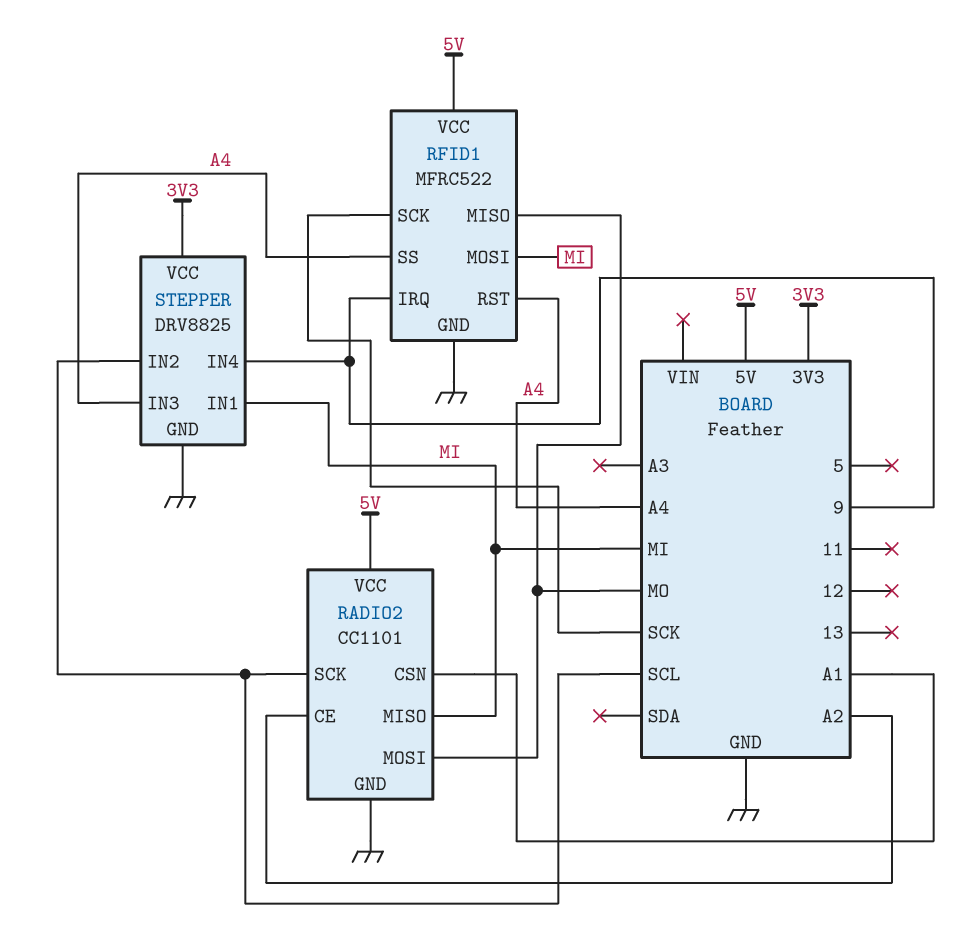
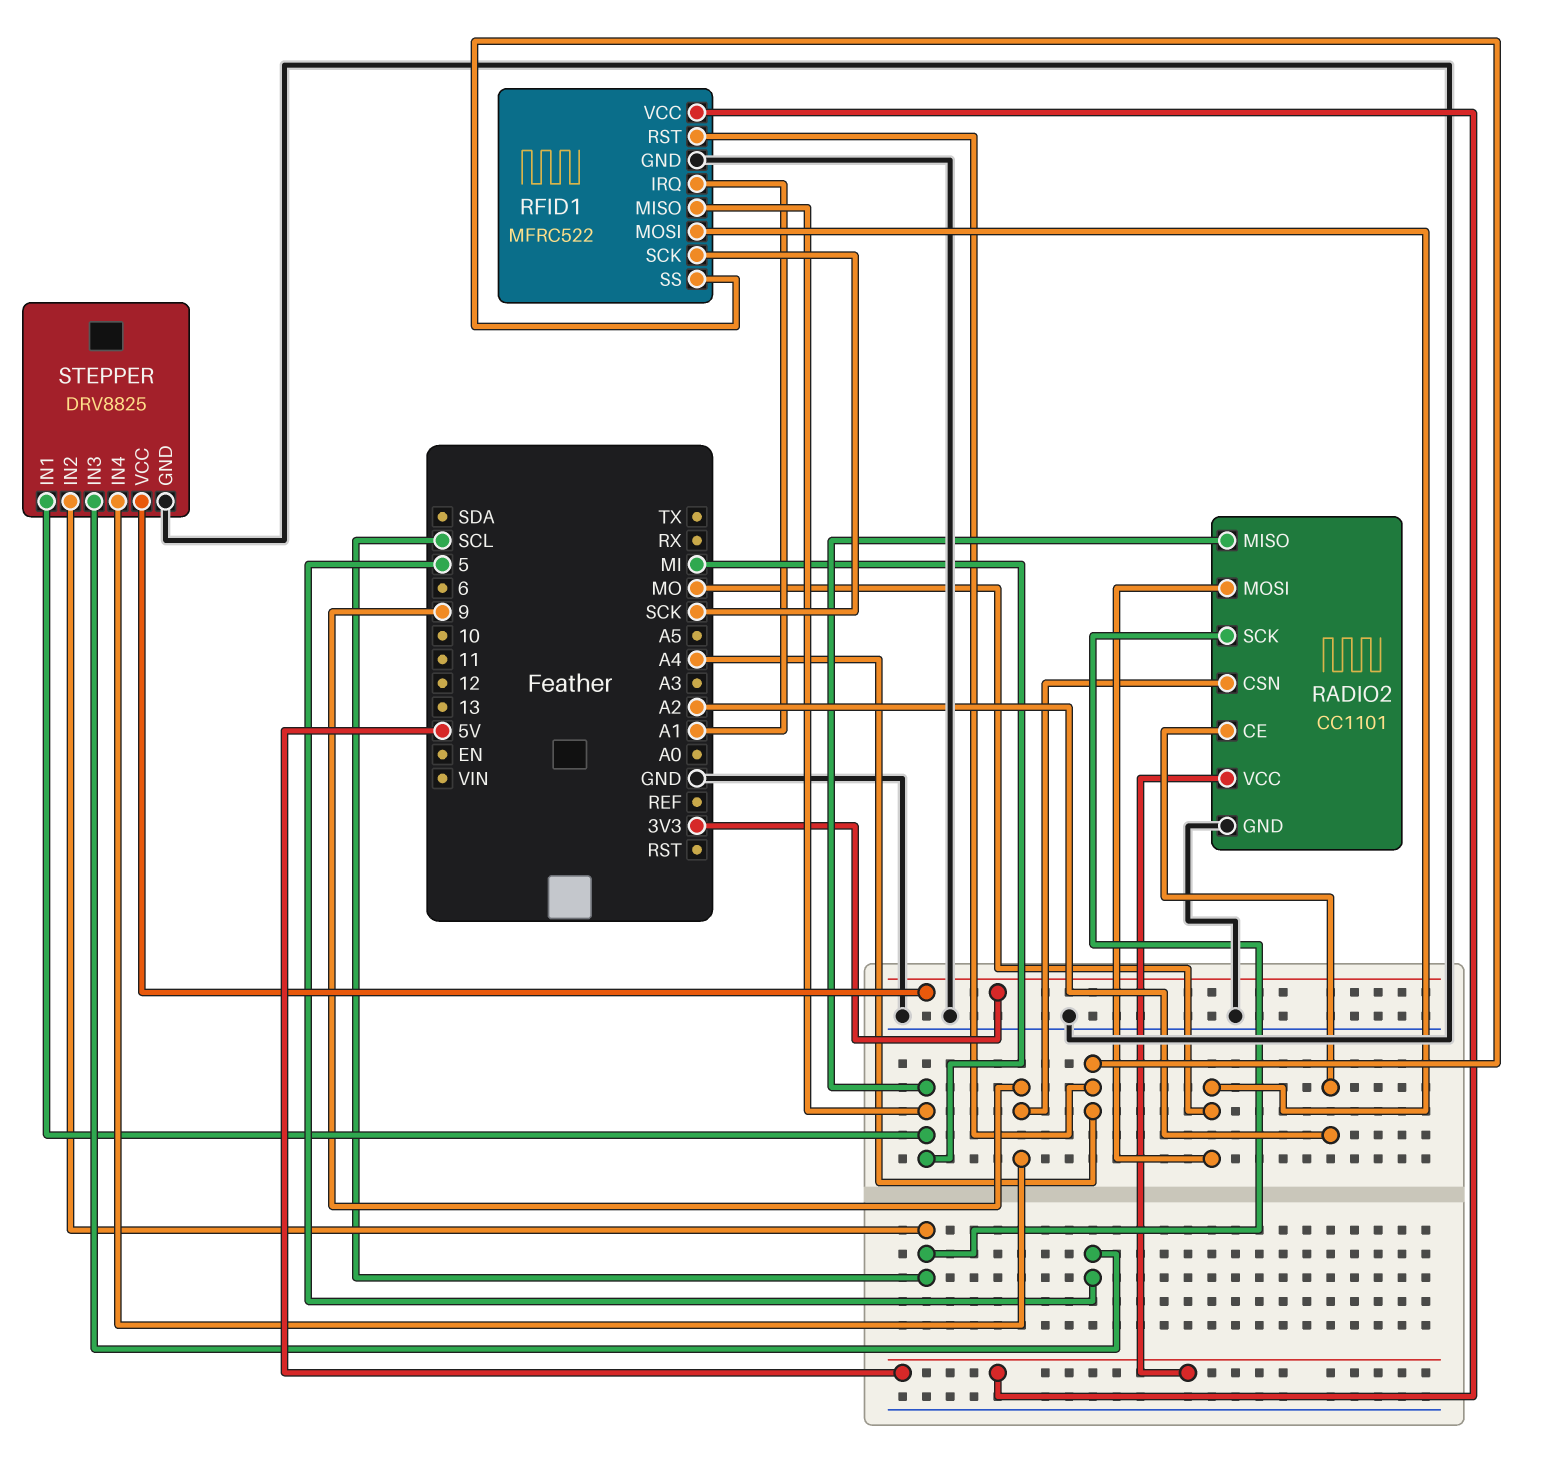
RADIO2 pin CSN: A1 -> 9
RFID1 pin IRQ: 9 -> A1
RFID1 pin MISO: MO -> MI
RFID1 pin MOSI: MI -> MO
STEPPER pin IN3: A4 -> 5

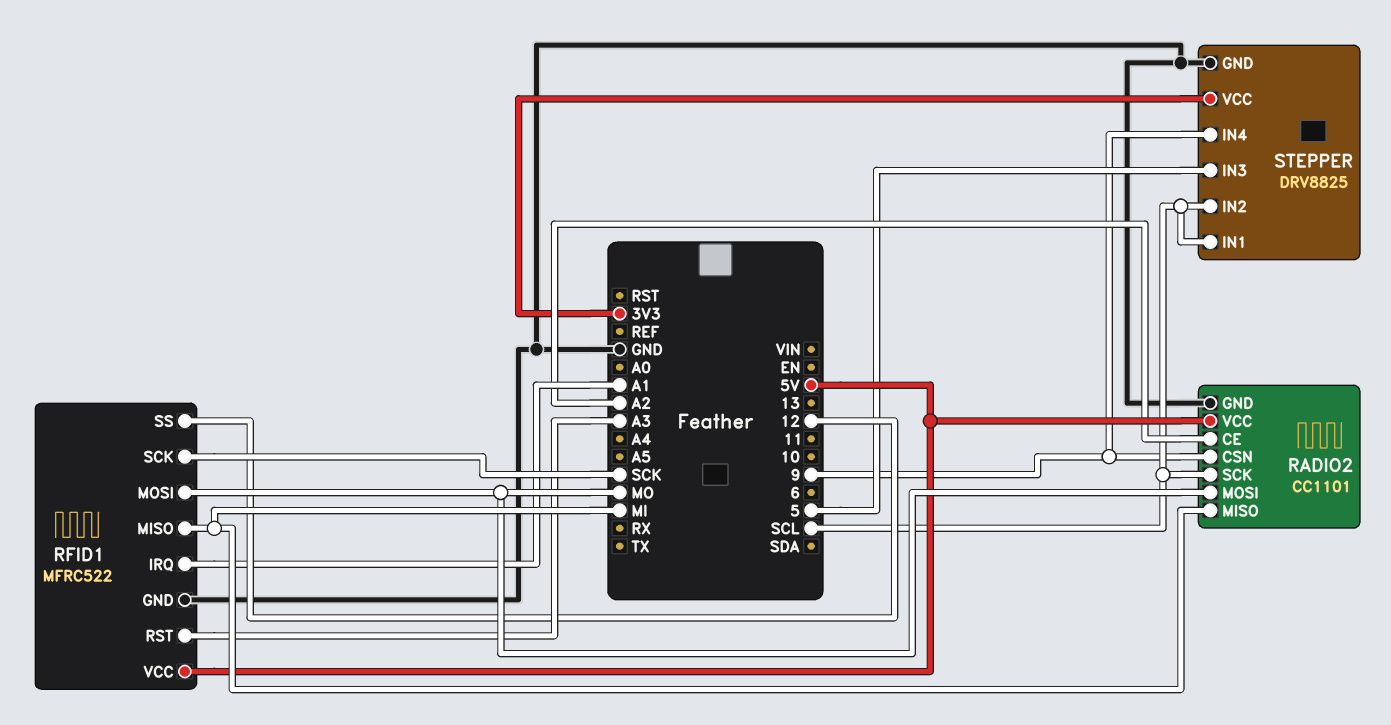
RFID1 pin RST: A4 -> A3
RFID1 pin SS: A4 -> 12
STEPPER pin IN1: MI -> SCL

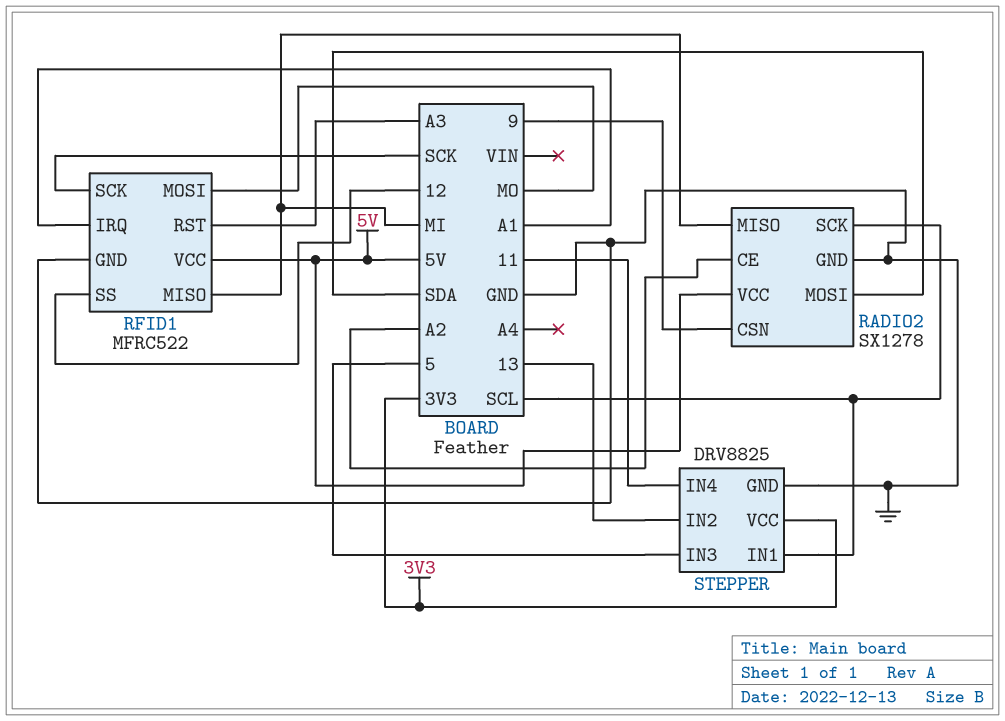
RADIO2: CC1101 -> SX1278
RADIO2 pin MOSI: MO -> SDA
STEPPER pin IN2: SCL -> 13
STEPPER pin IN4: 9 -> 11

